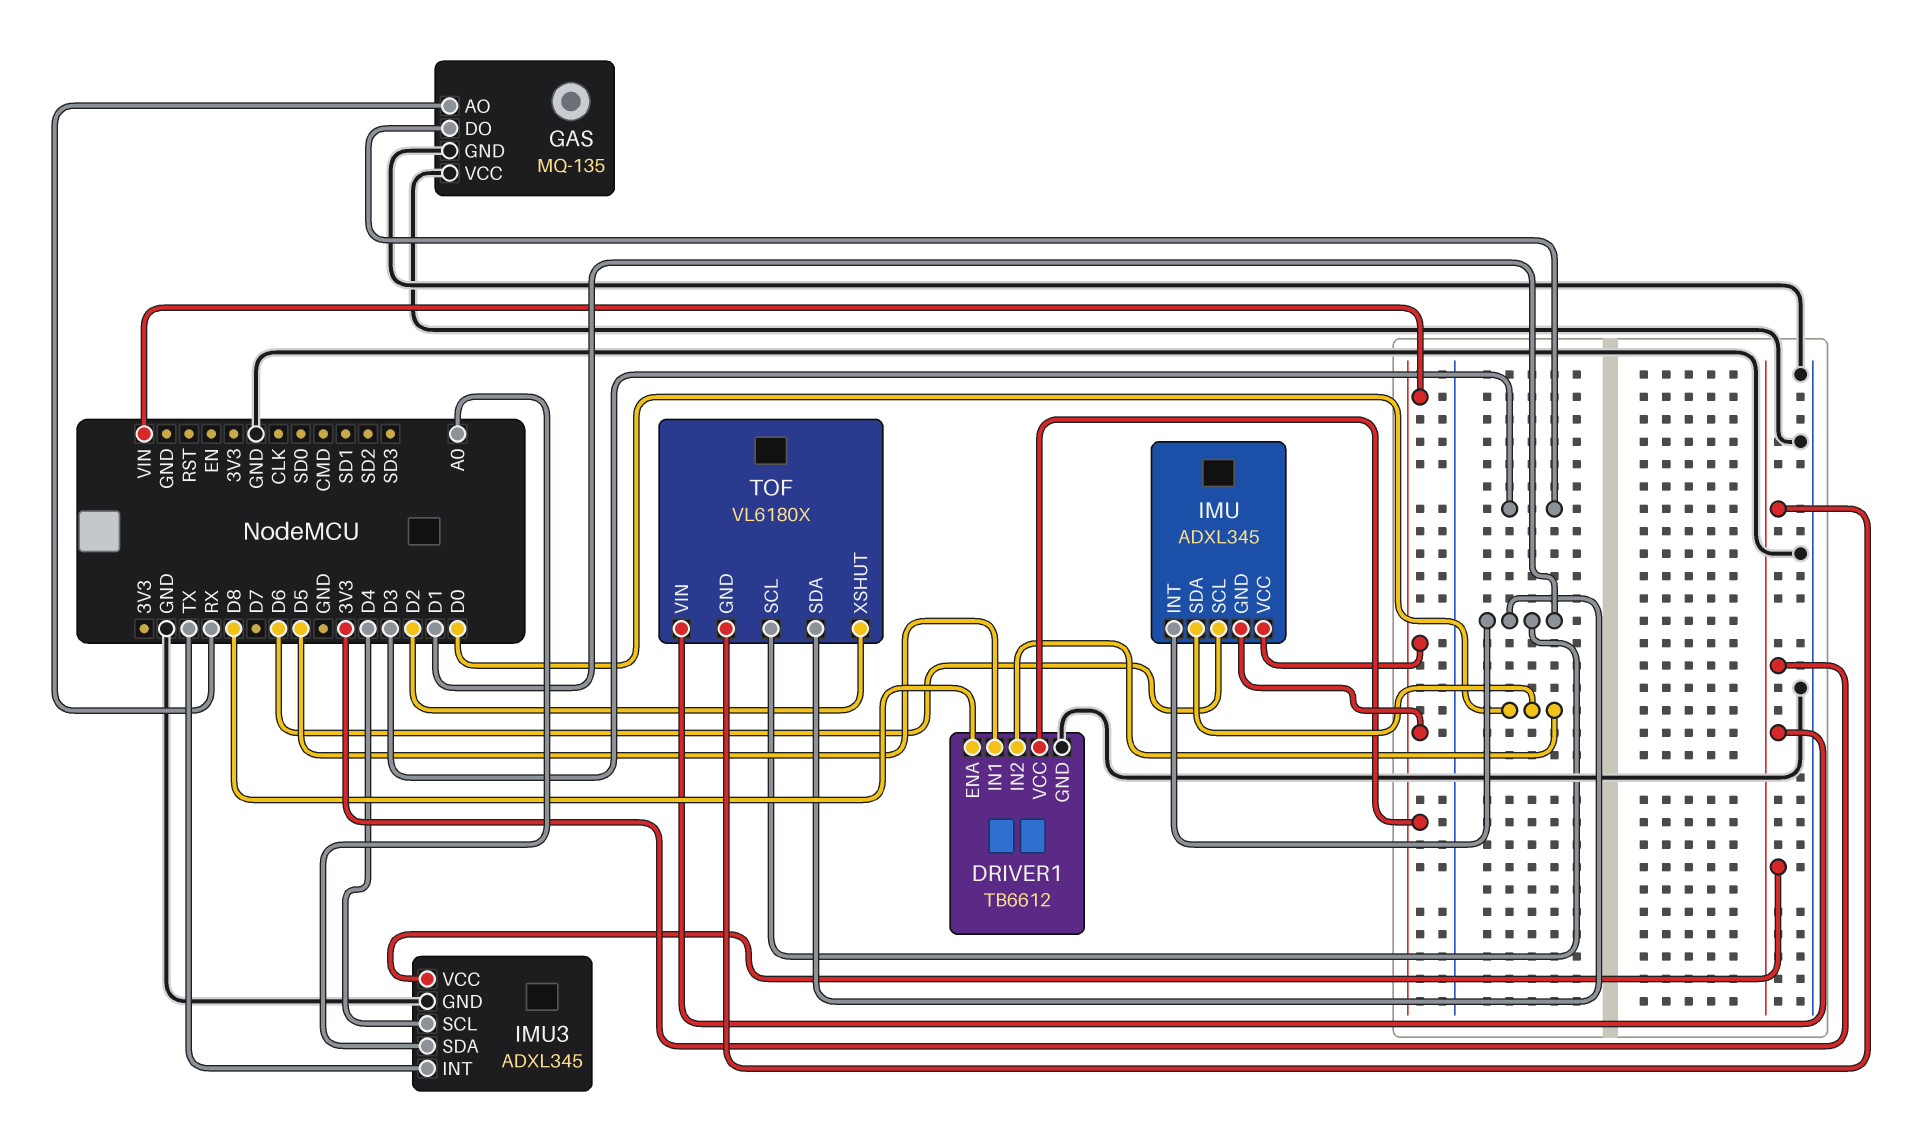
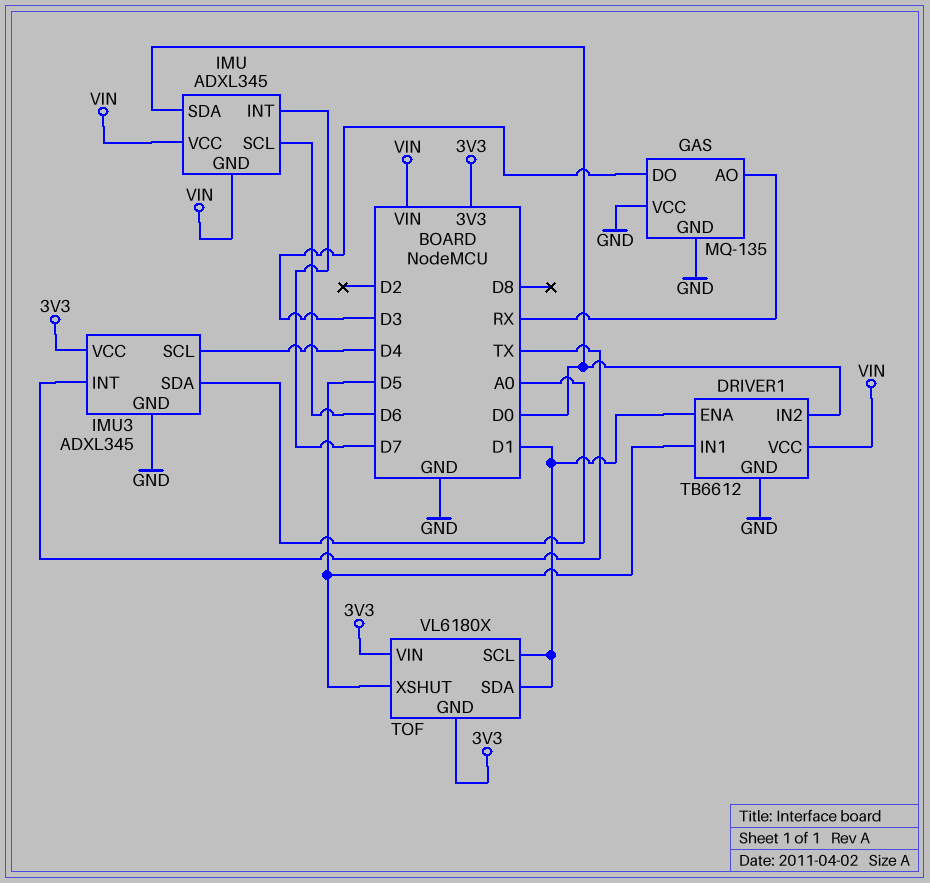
DRIVER1 pin ENA: D8 -> D1
IMU pin INT: D1 -> D7
TOF pin XSHUT: D2 -> D5

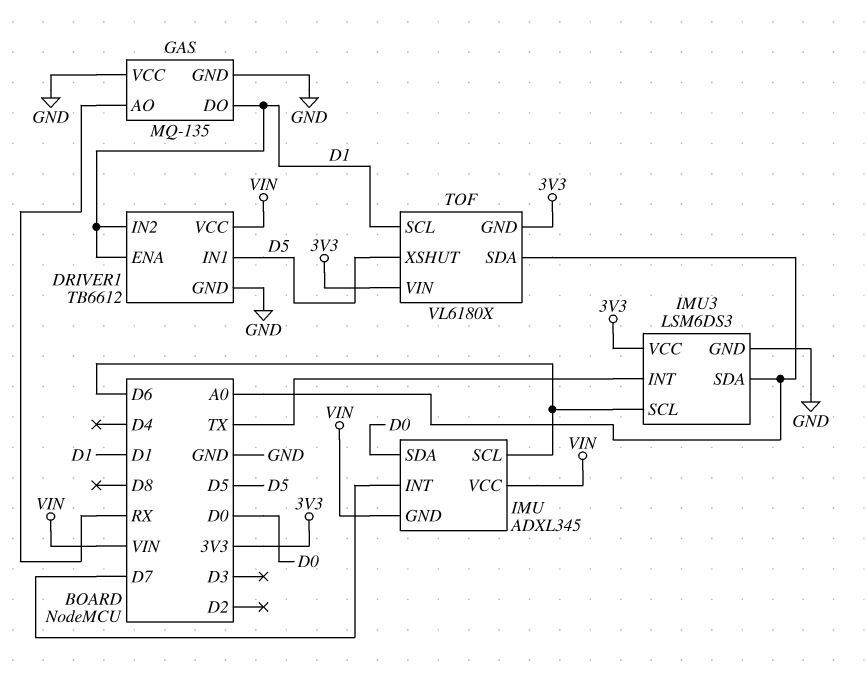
DRIVER1 pin IN2: D0 -> D1
GAS pin DO: D3 -> D1
IMU3: ADXL345 -> LSM6DS3
IMU3 pin SCL: D4 -> D6
TOF pin SDA: D1 -> A0

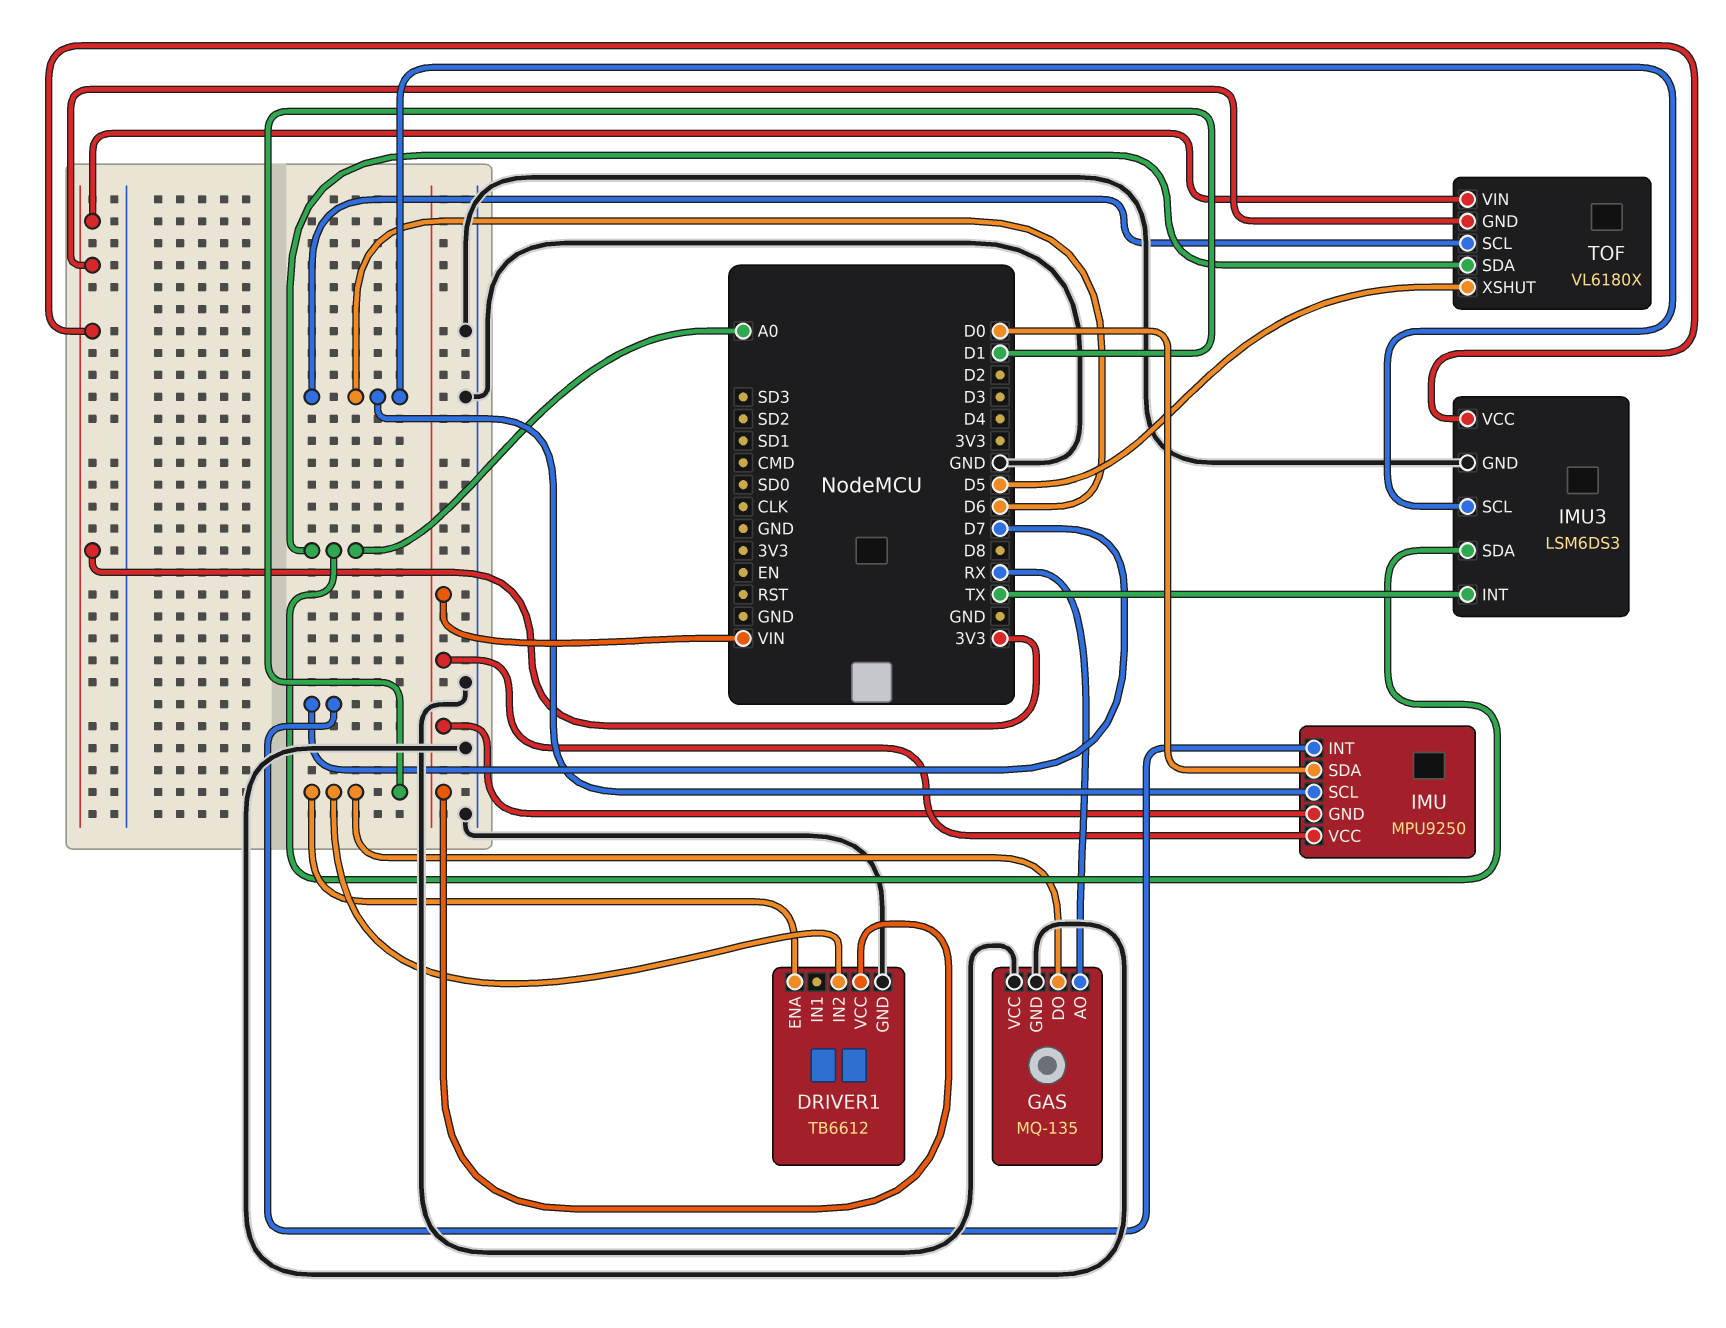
DRIVER1 pin IN1: D5 -> none
IMU: ADXL345 -> MPU9250
TOF pin SCL: D1 -> D6

